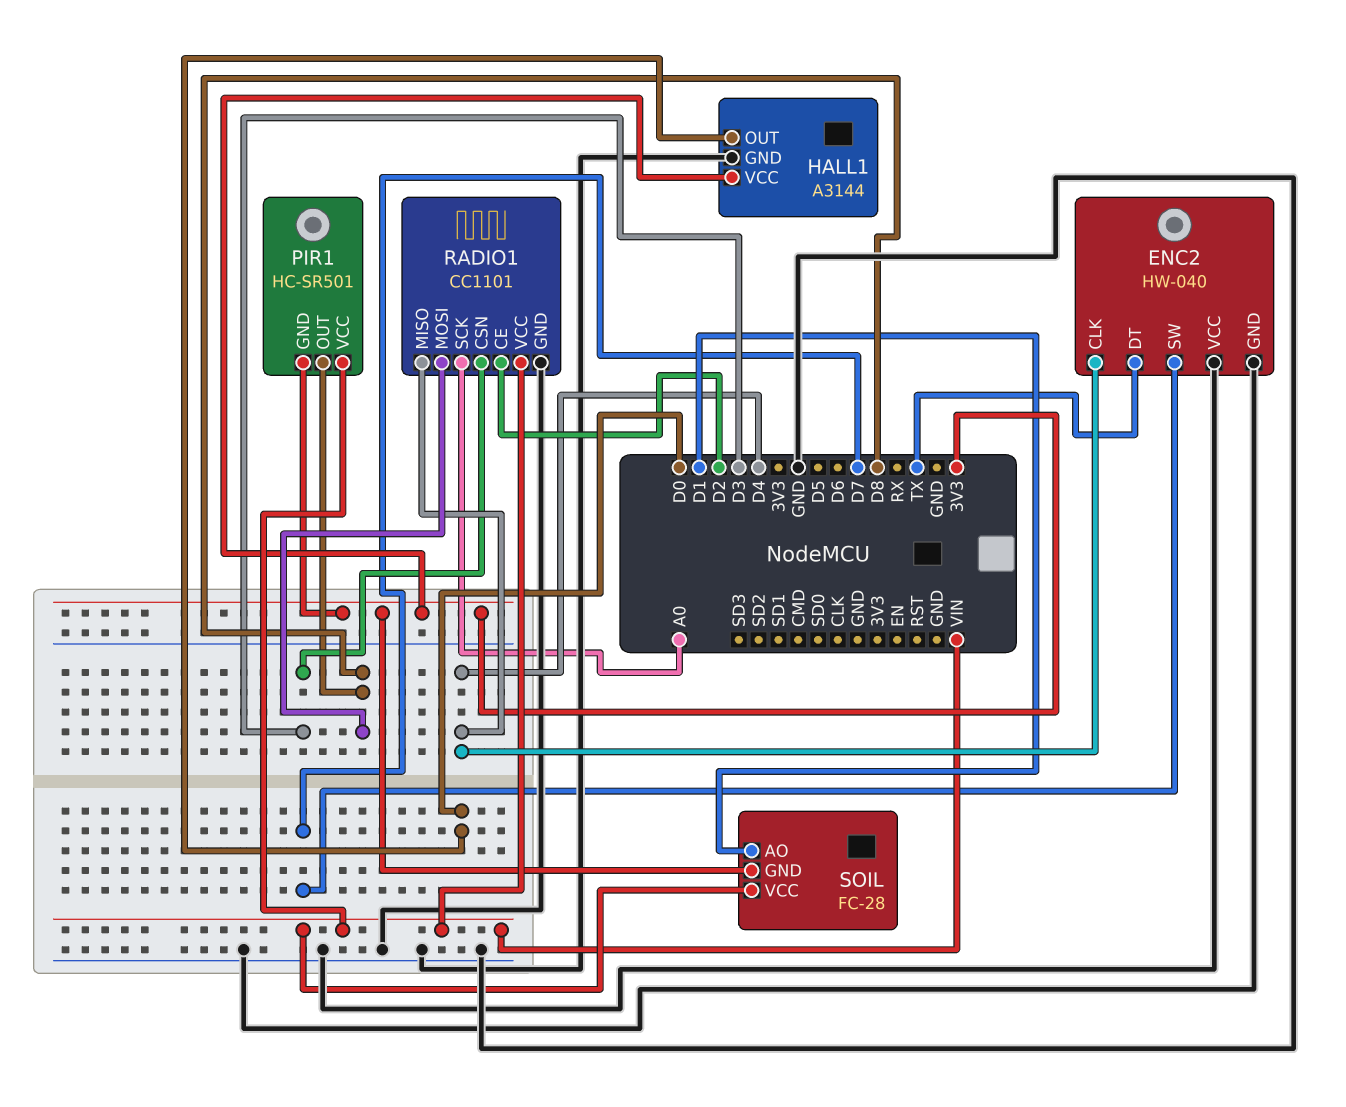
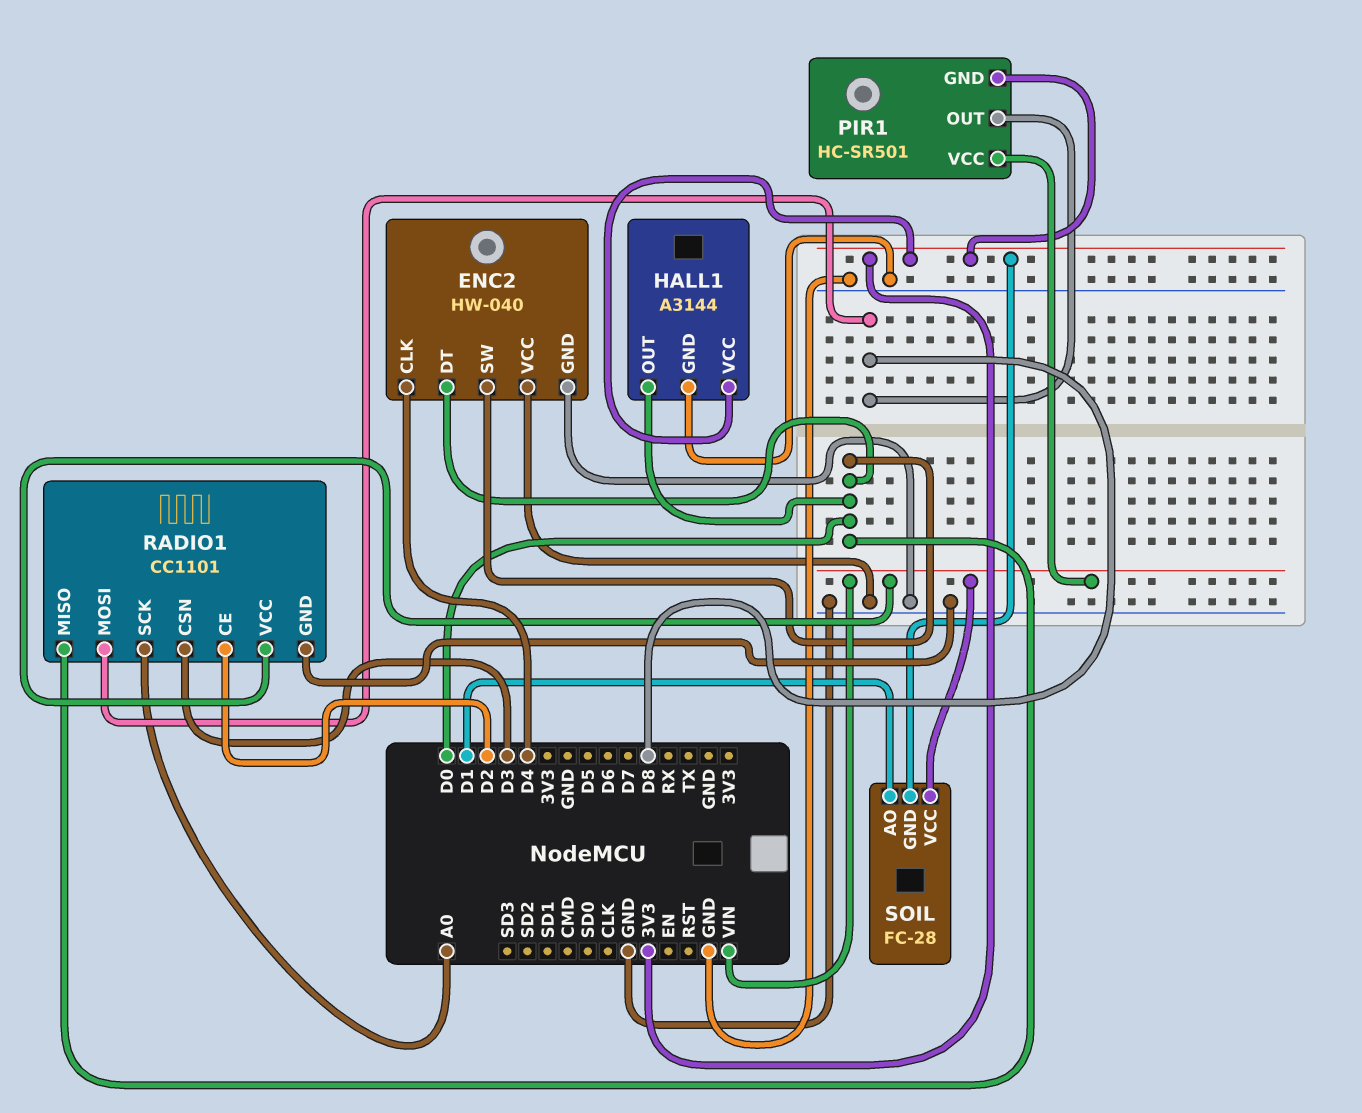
ENC2 pin DT: TX -> D0
ENC2 pin SW: D7 -> D0
RADIO1 pin MISO: D4 -> D0

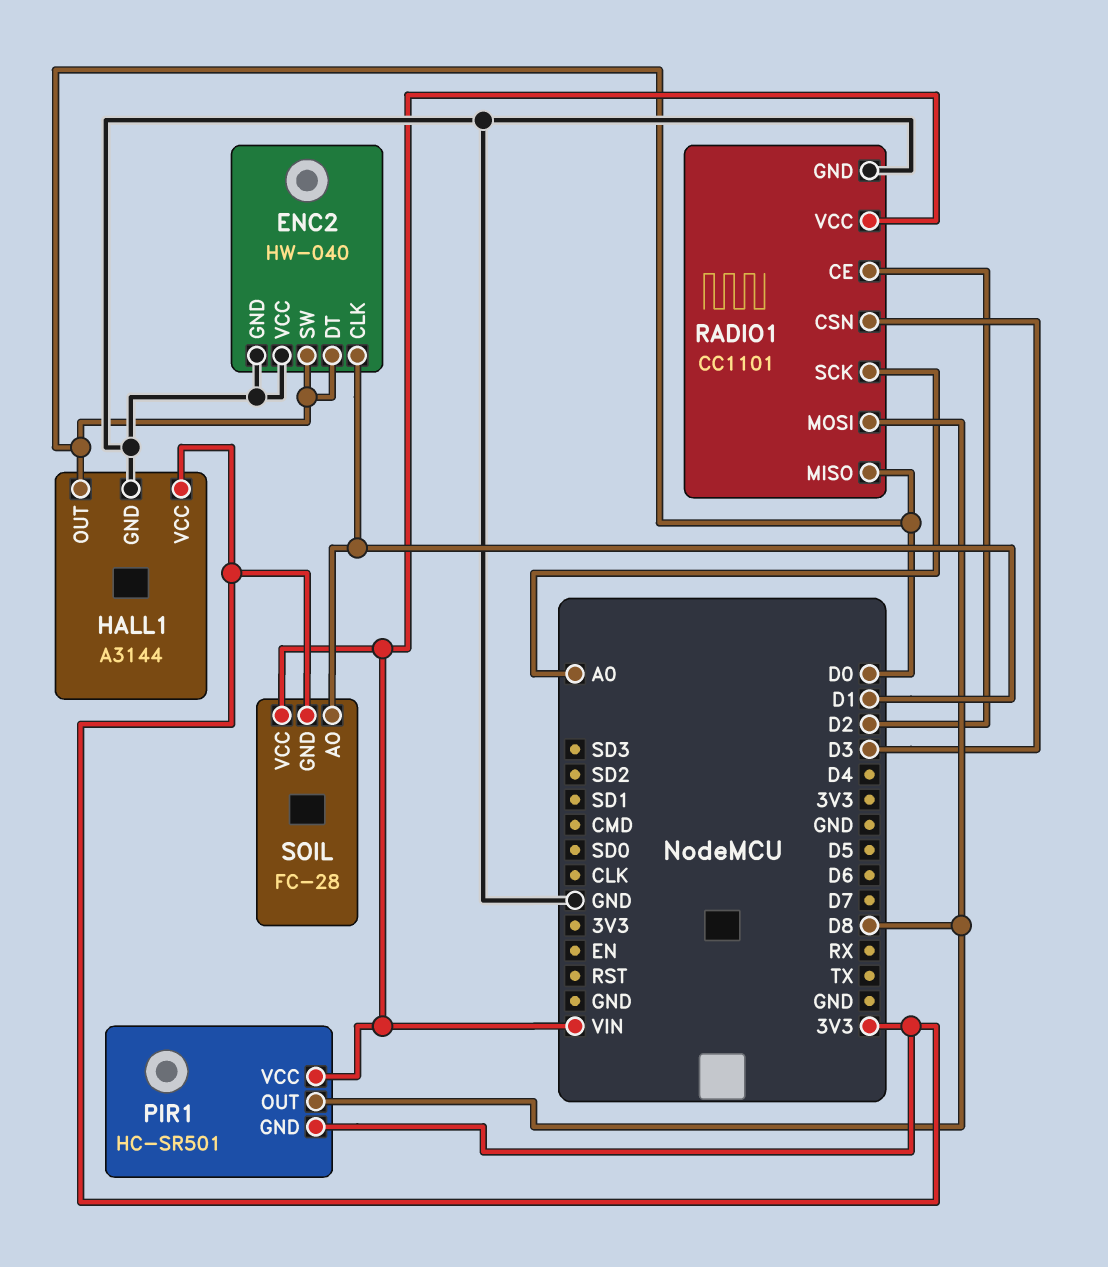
ENC2 pin CLK: D4 -> D1

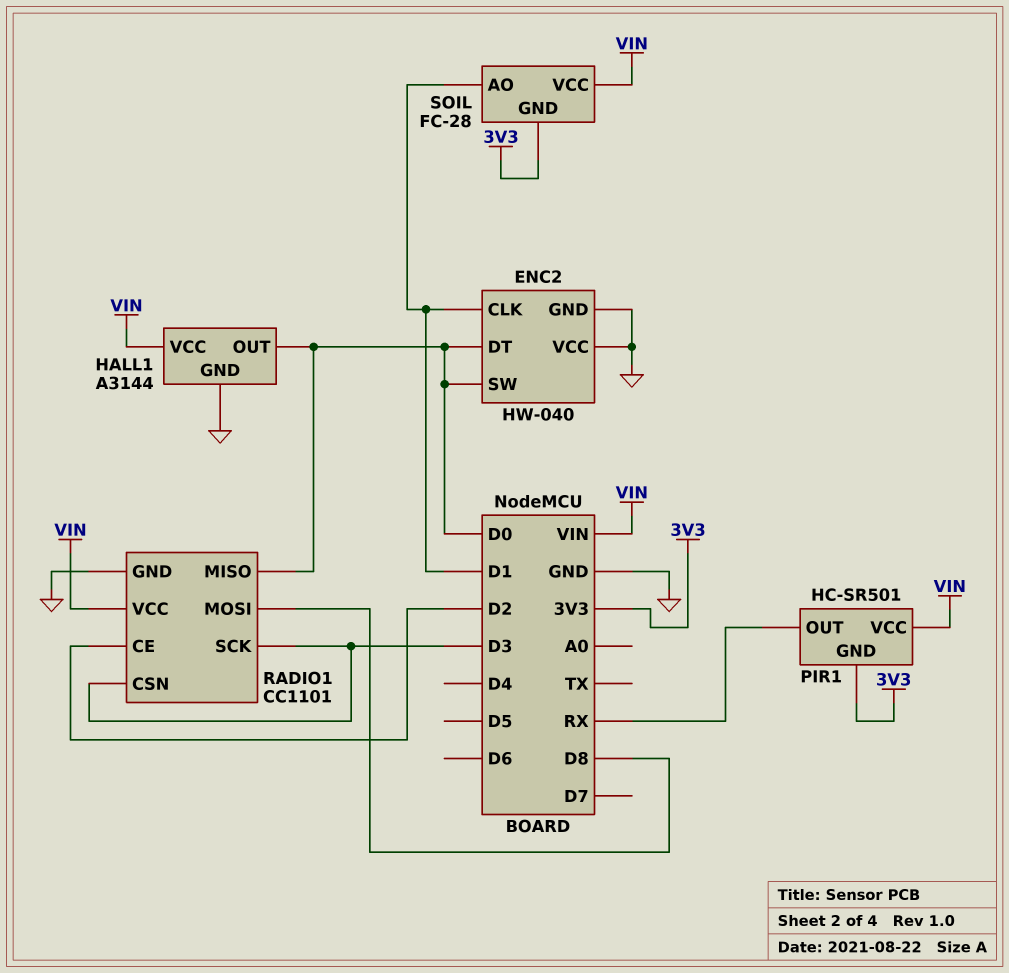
HALL1 pin VCC: 3V3 -> VIN
PIR1 pin OUT: D8 -> RX
RADIO1 pin SCK: A0 -> D3

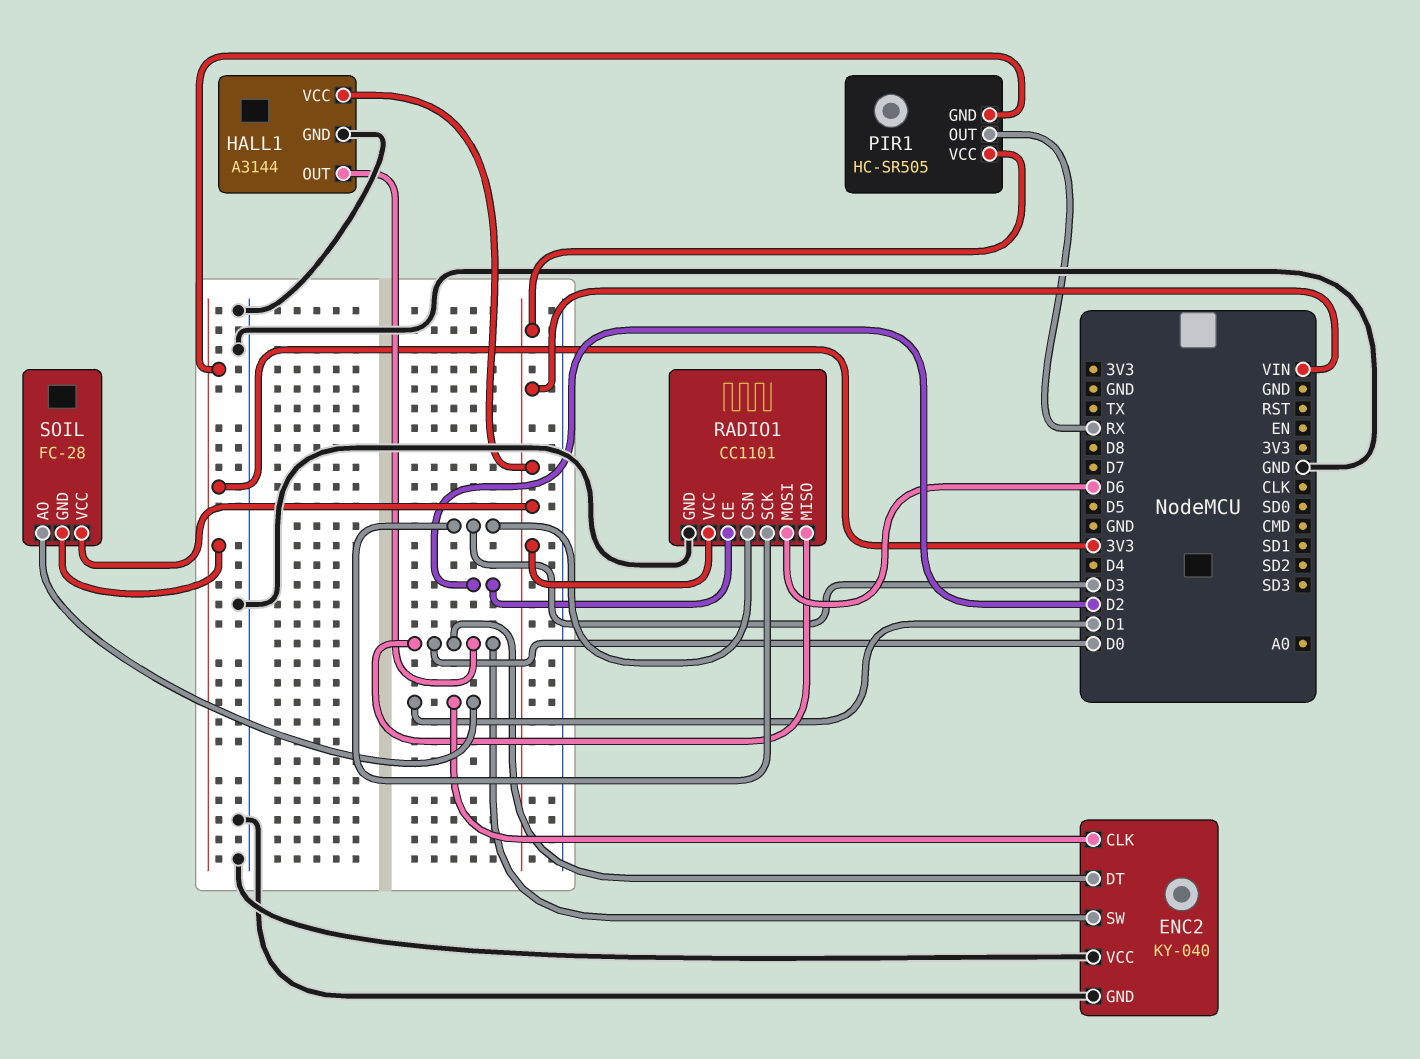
ENC2: HW-040 -> KY-040
PIR1: HC-SR501 -> HC-SR505
RADIO1 pin MOSI: D8 -> D6

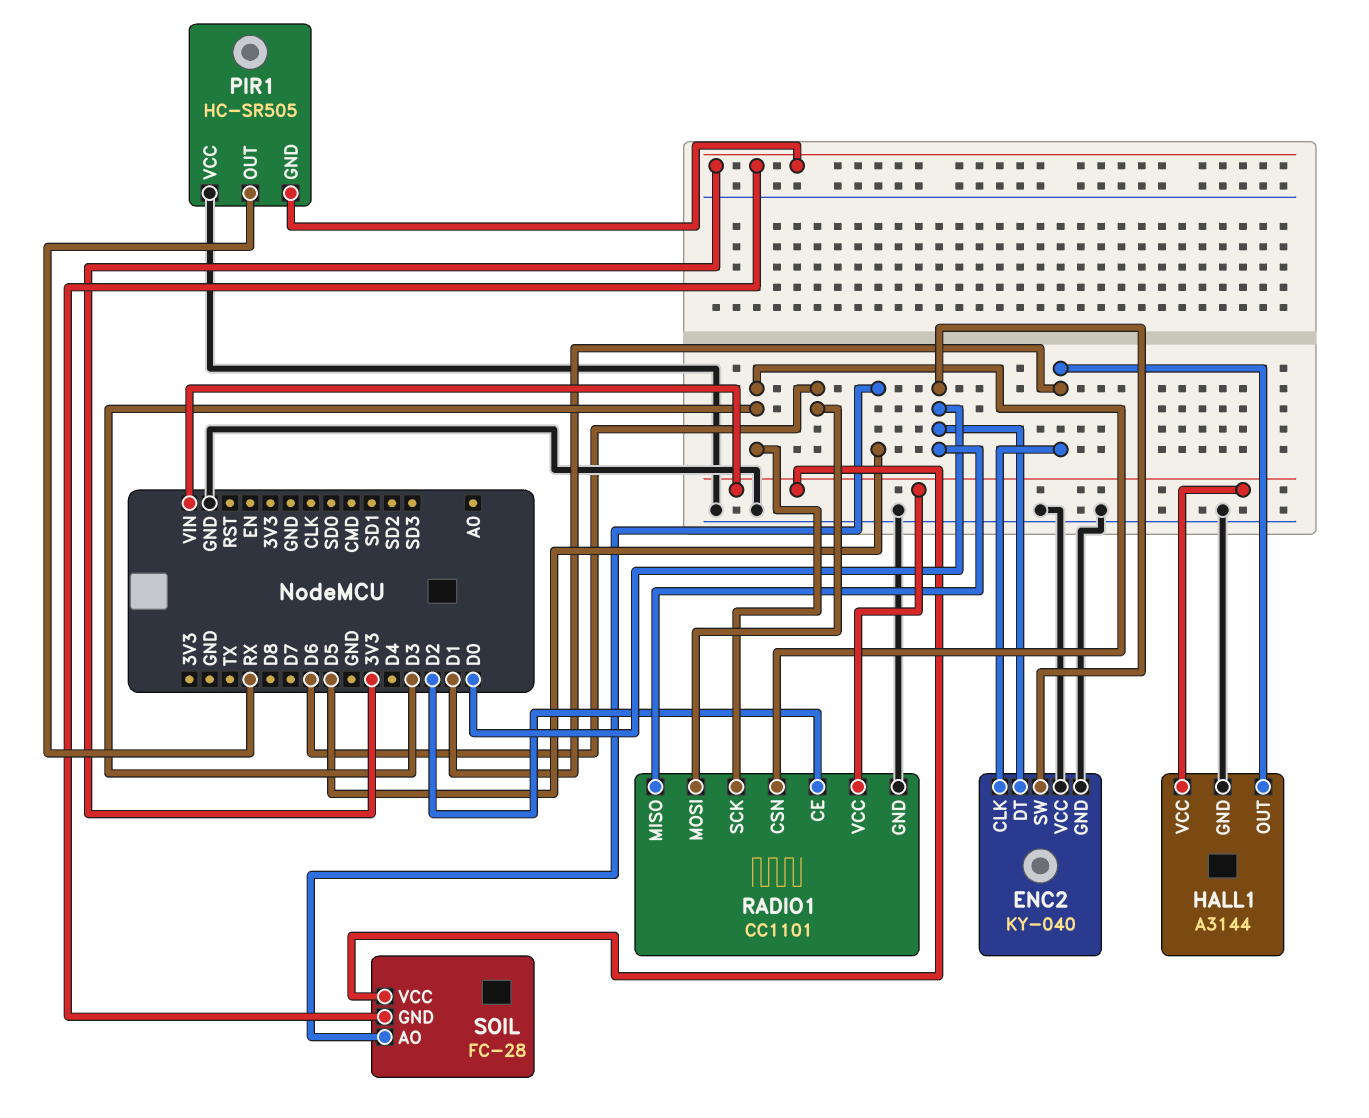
HALL1 pin OUT: D0 -> D1
PIR1 pin VCC: VIN -> GND
SOIL pin AO: D1 -> D5

